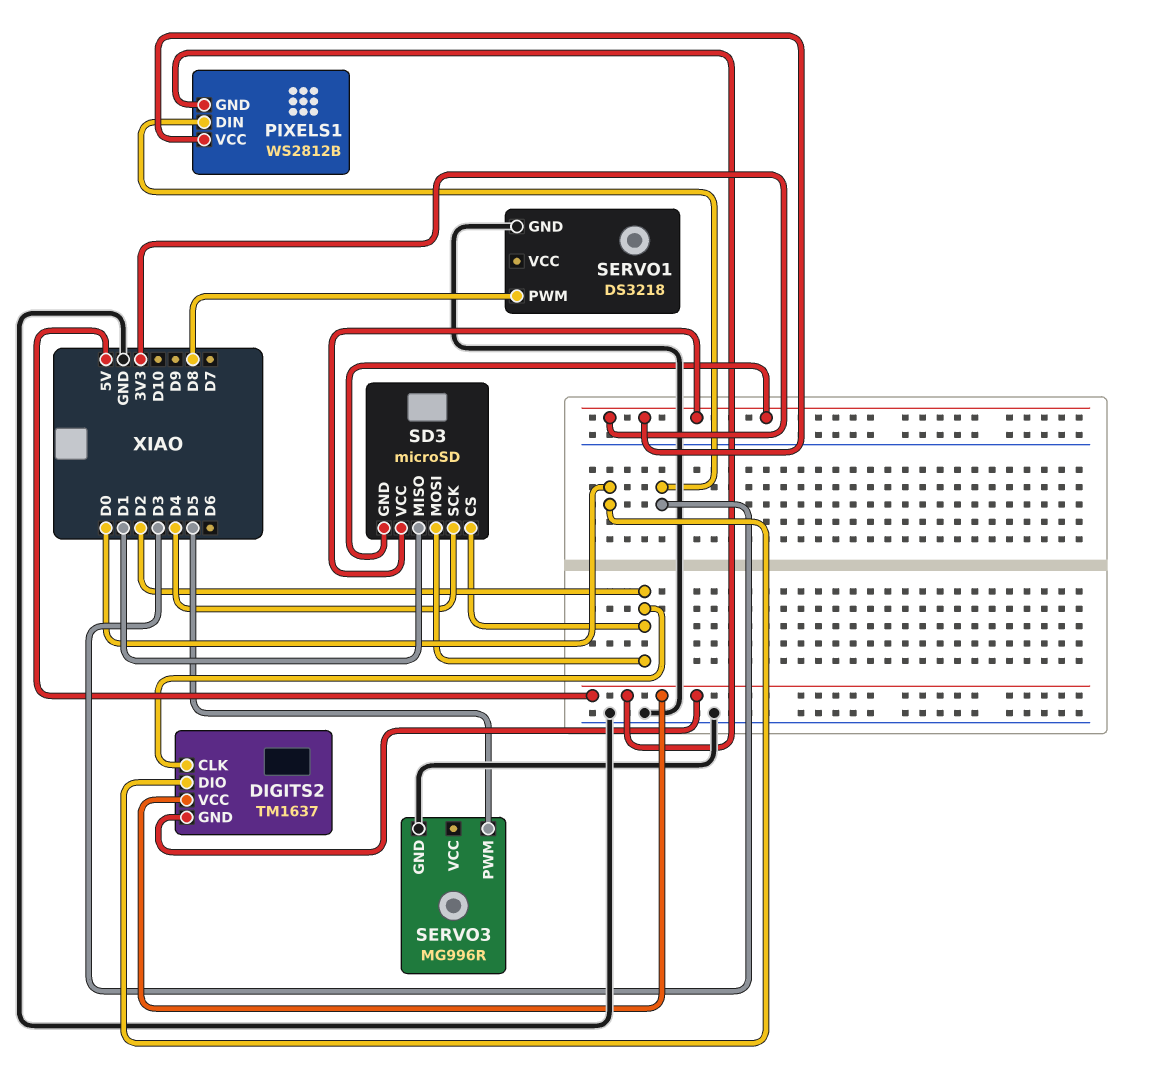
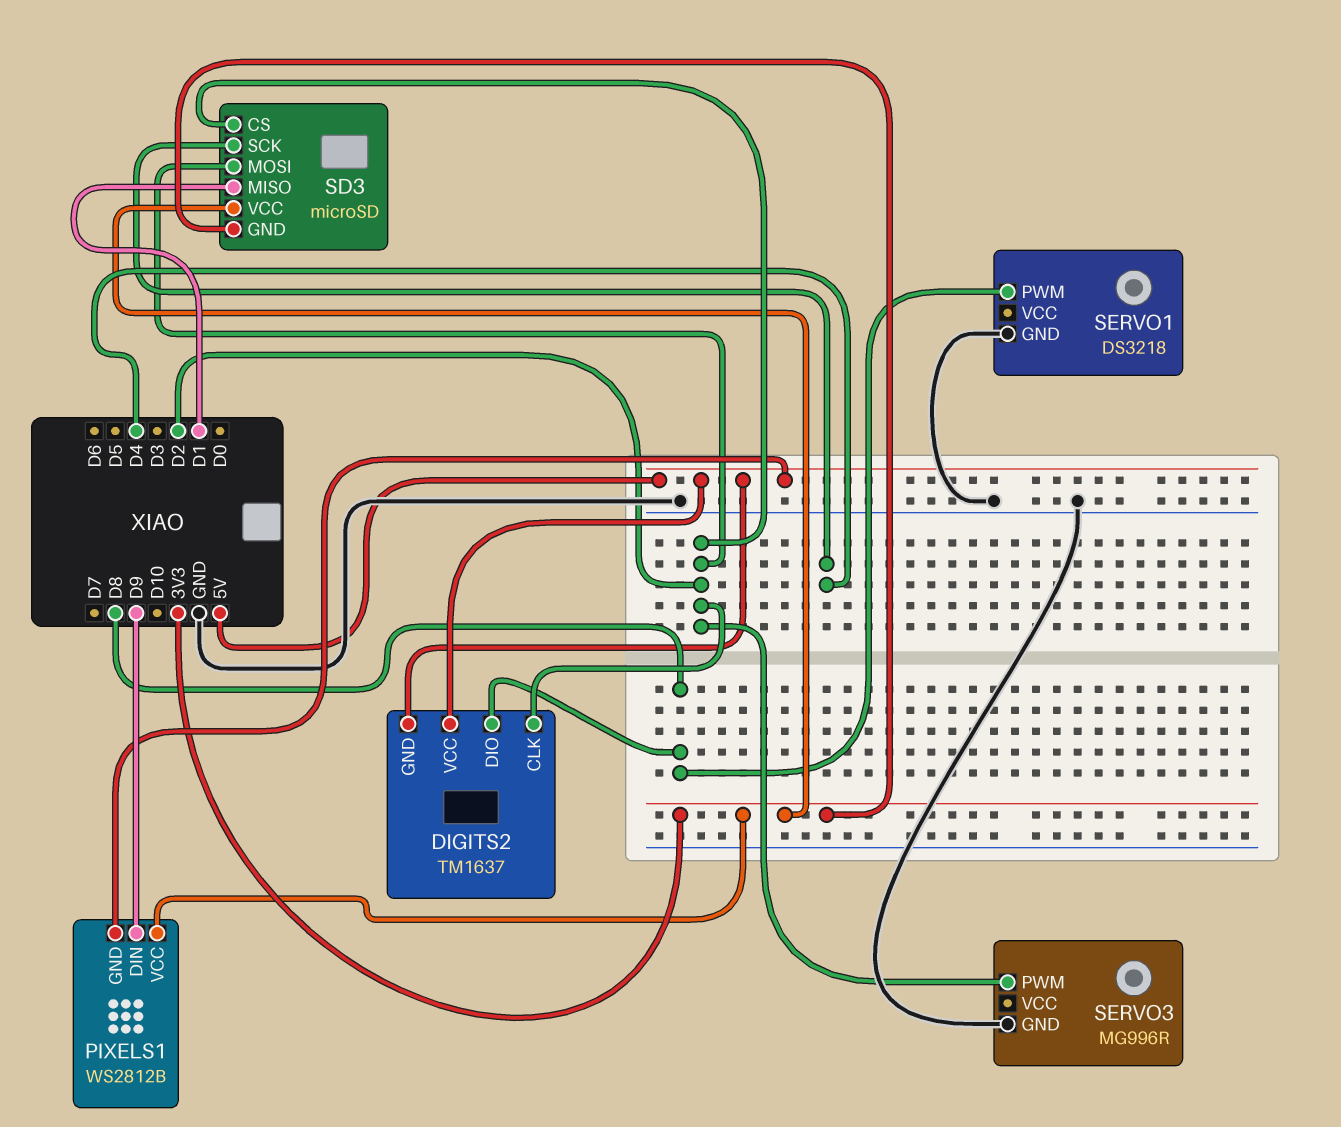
DIGITS2 pin DIO: D0 -> D8
PIXELS1 pin DIN: D3 -> D9
SERVO3 pin PWM: D5 -> D2

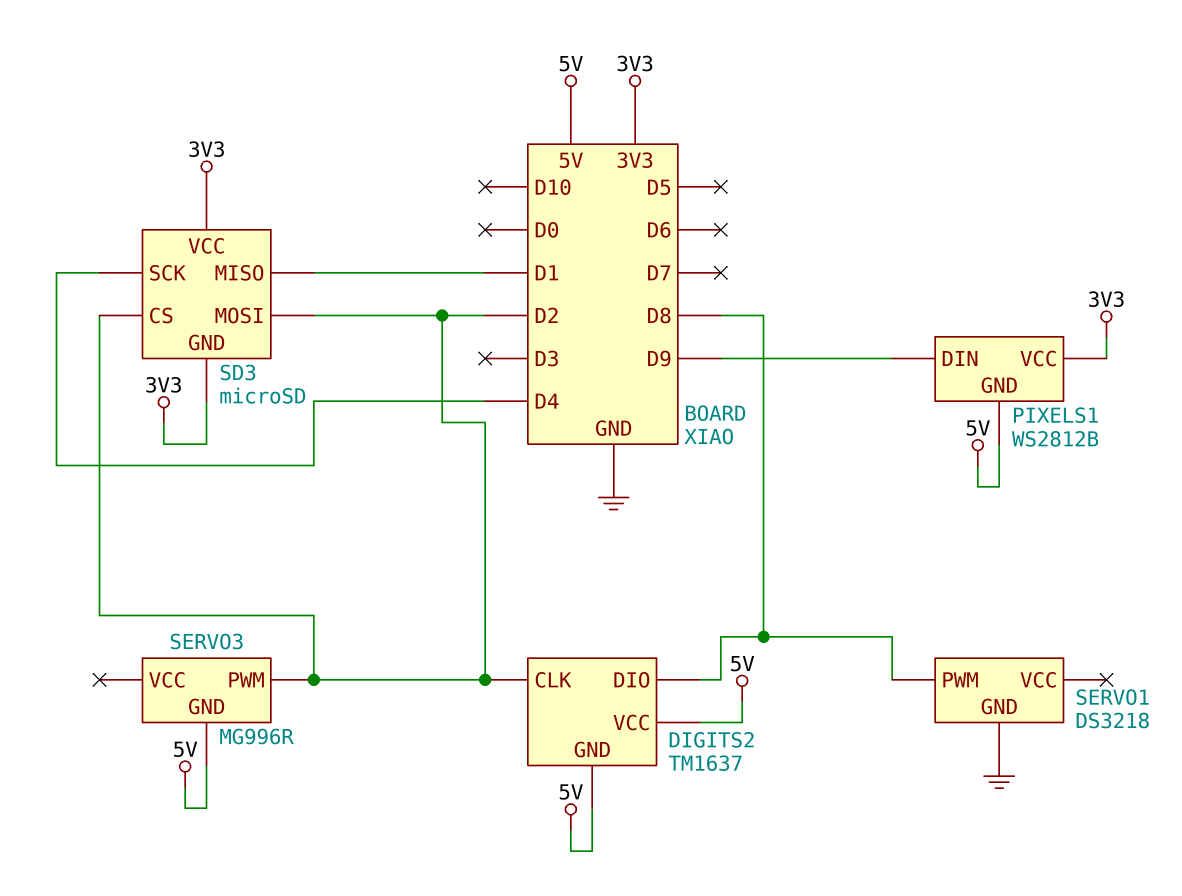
SERVO3 pin GND: GND -> 5V

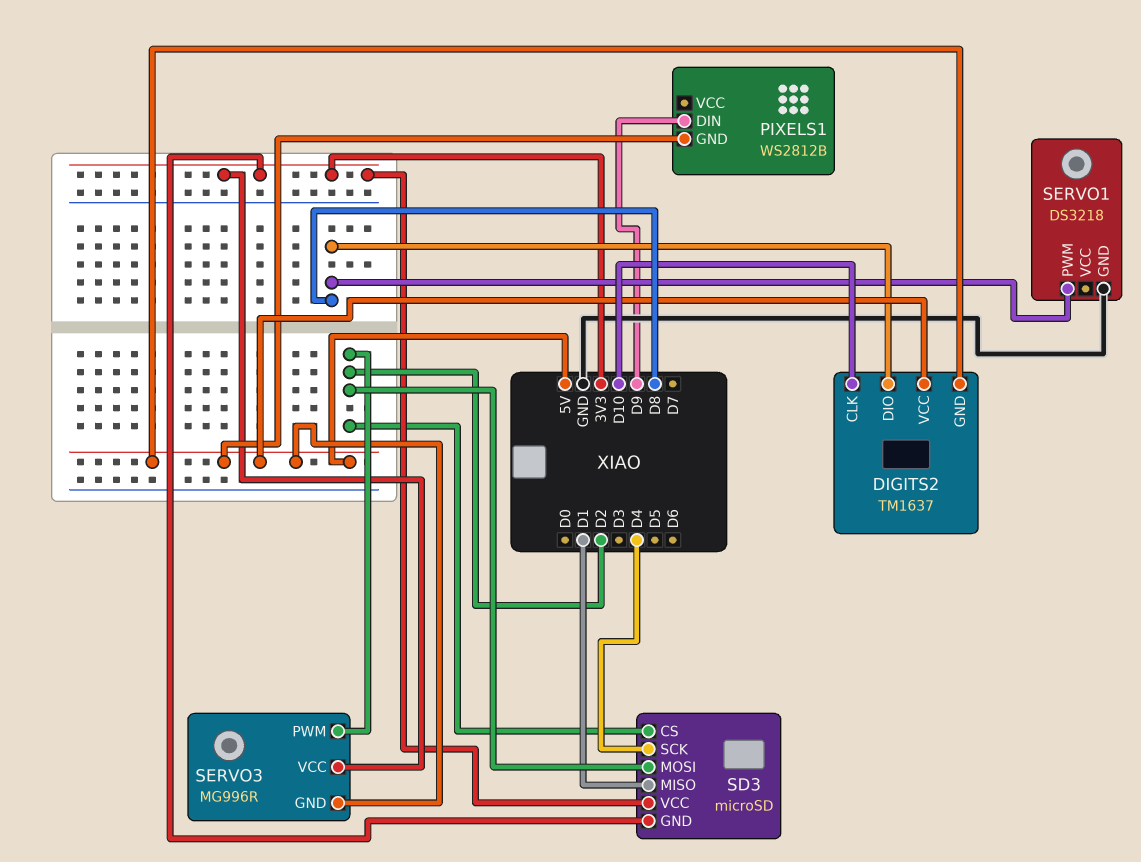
DIGITS2 pin CLK: D2 -> D10
PIXELS1 pin VCC: 3V3 -> none
SERVO3 pin VCC: none -> 3V3

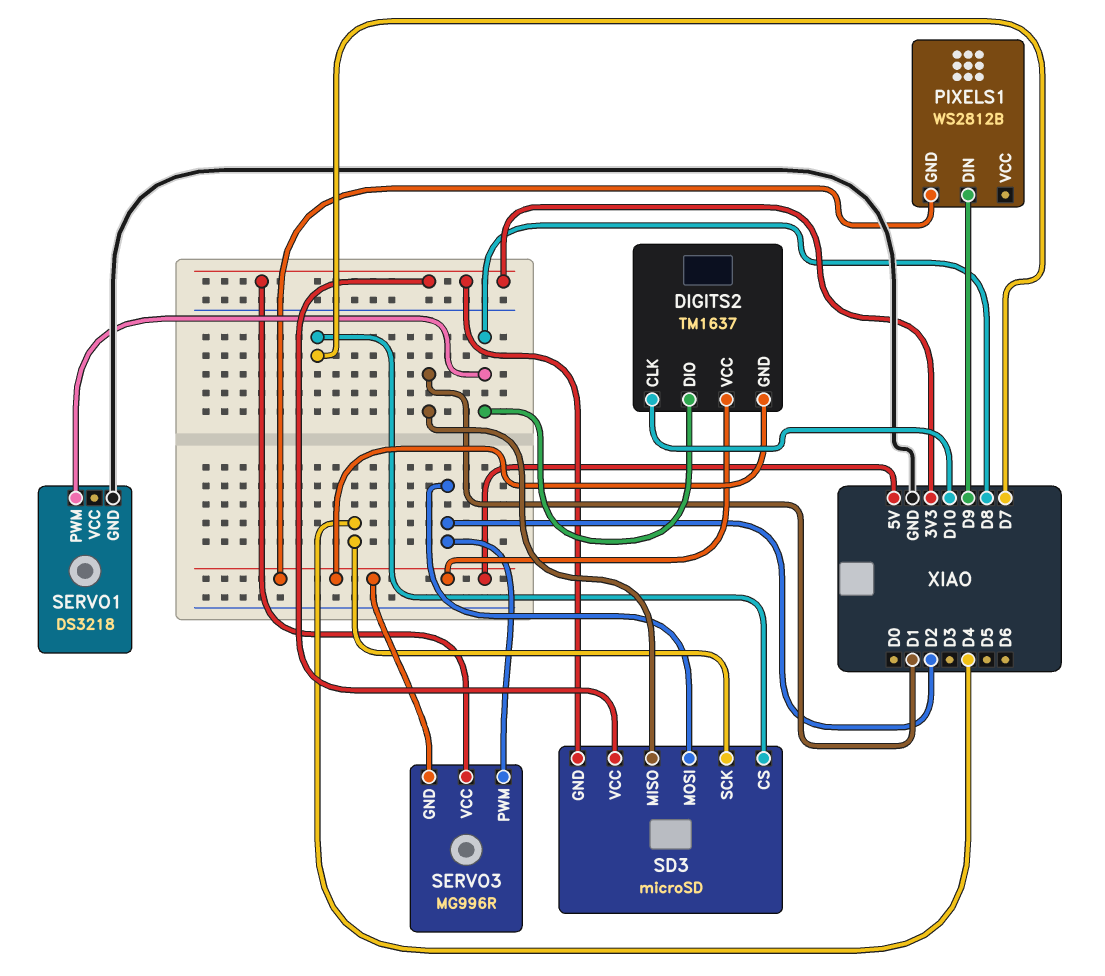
SD3 pin CS: D2 -> D7

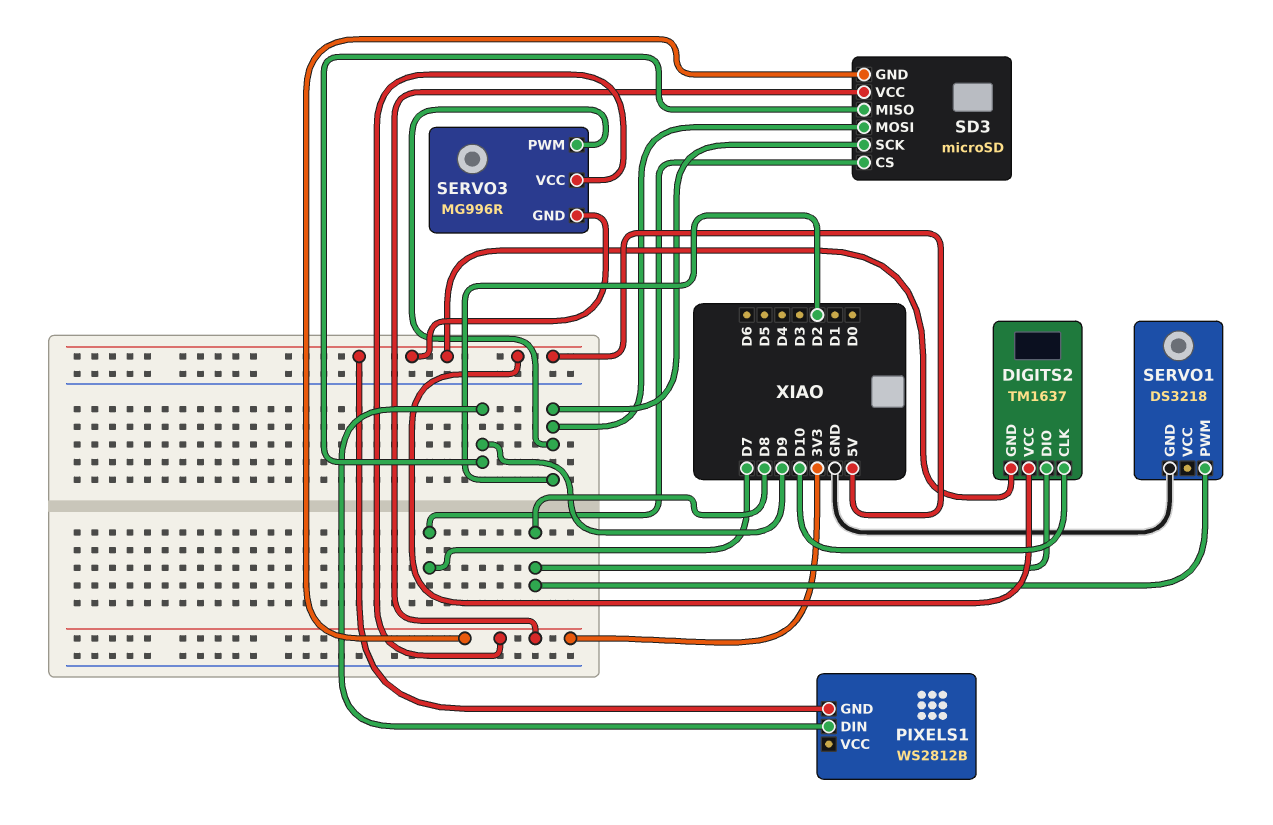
SD3 pin MISO: D1 -> D9
SD3 pin SCK: D4 -> D2

